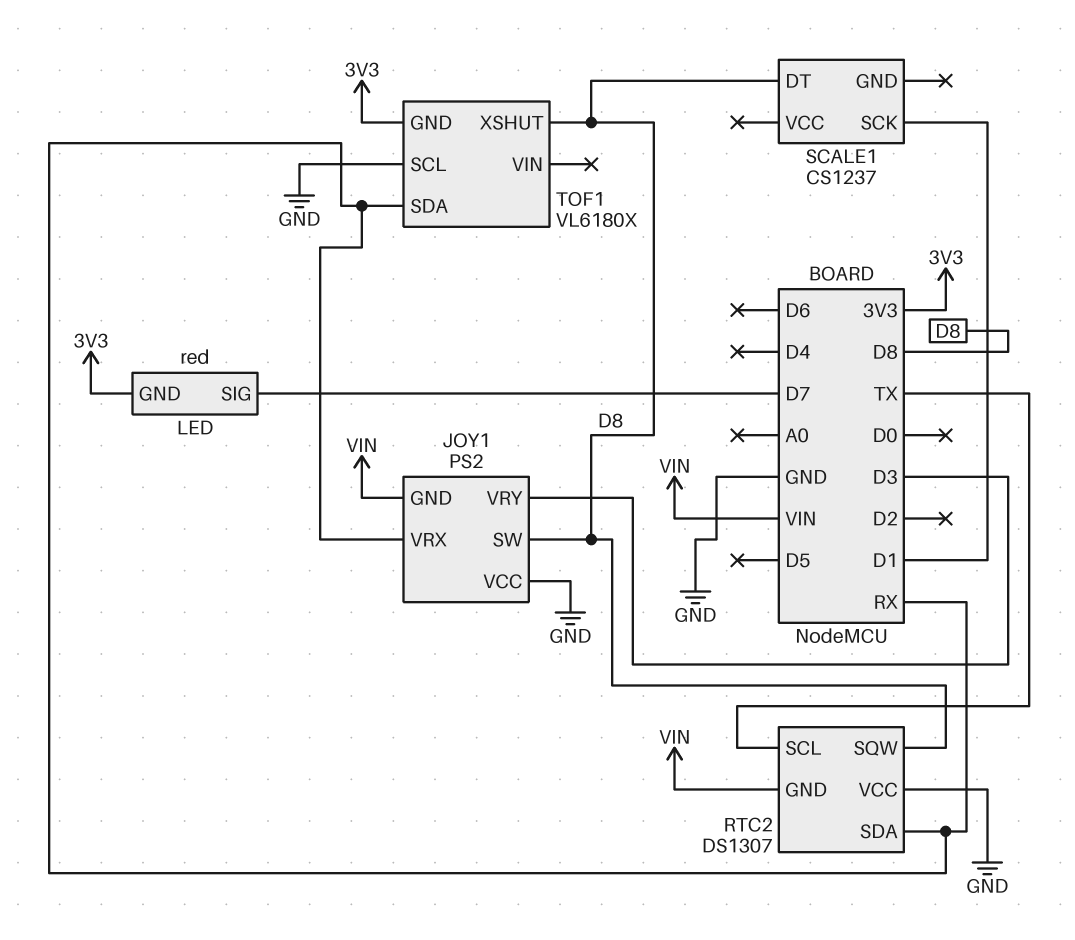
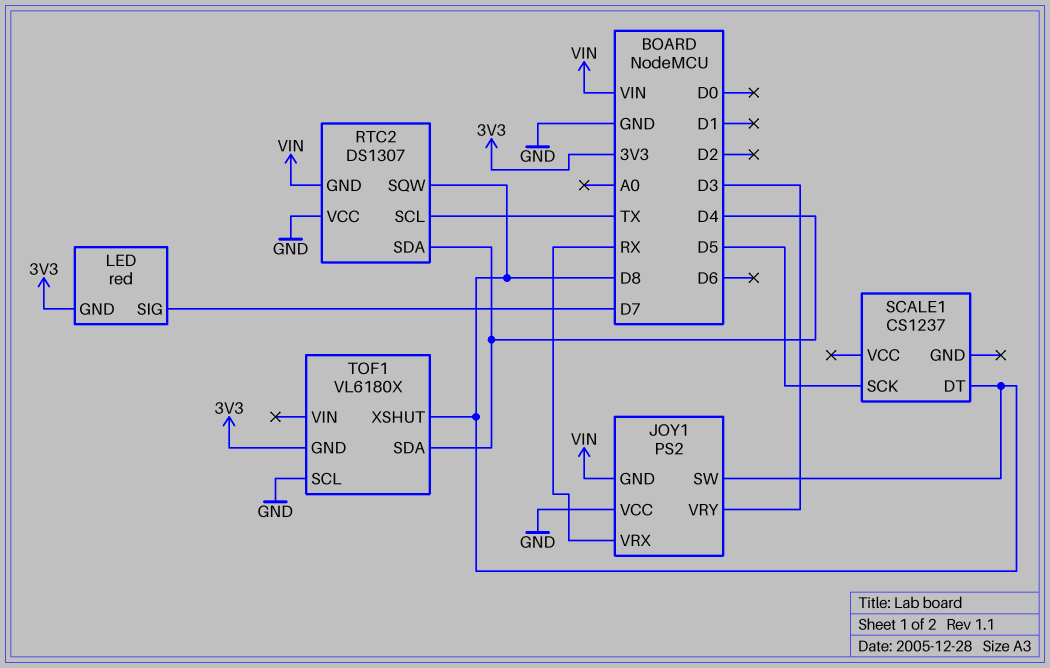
RTC2 pin SDA: RX -> D4
SCALE1 pin SCK: D1 -> D5
TOF1 pin SDA: RX -> D4

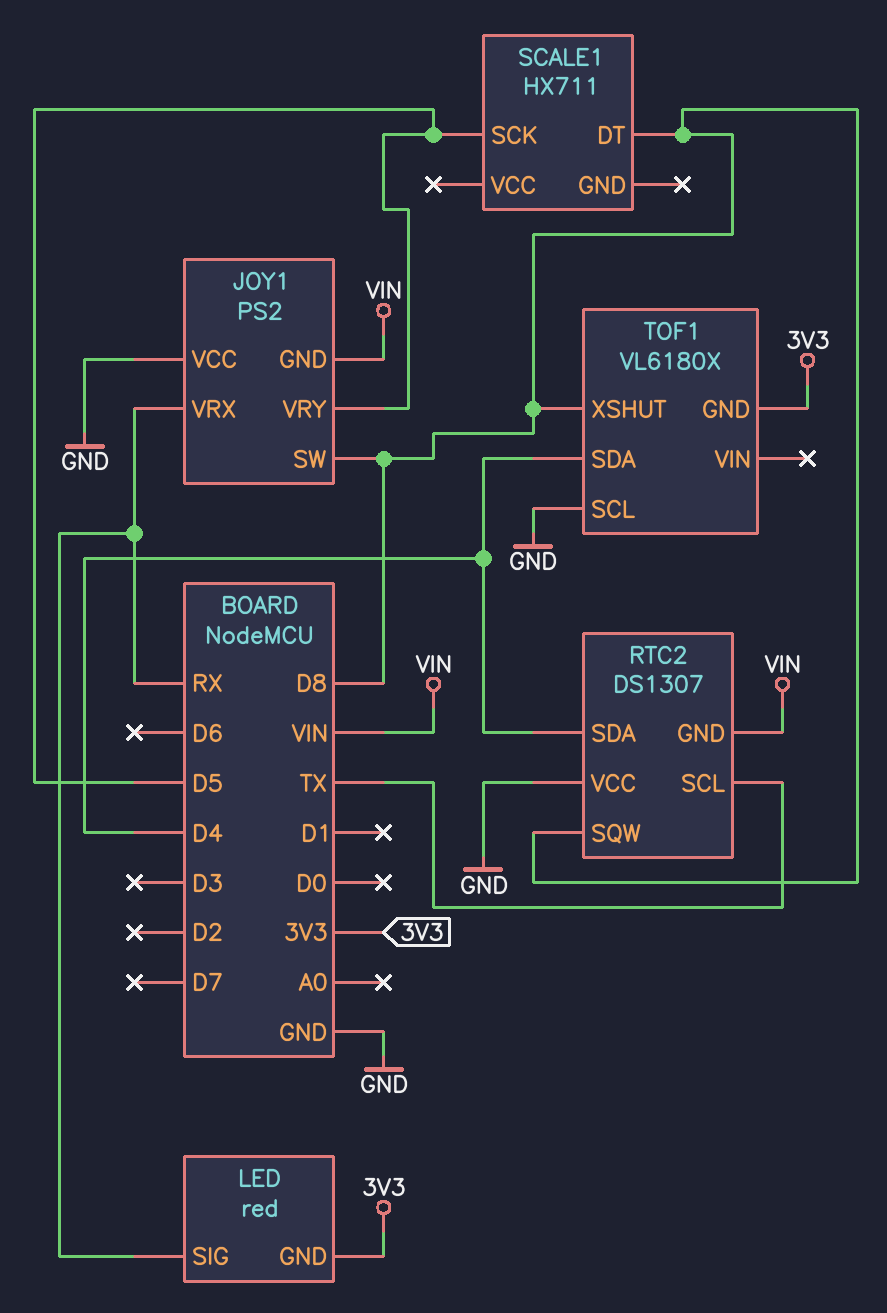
JOY1 pin VRY: D3 -> D5
LED pin SIG: D7 -> RX
SCALE1: CS1237 -> HX711

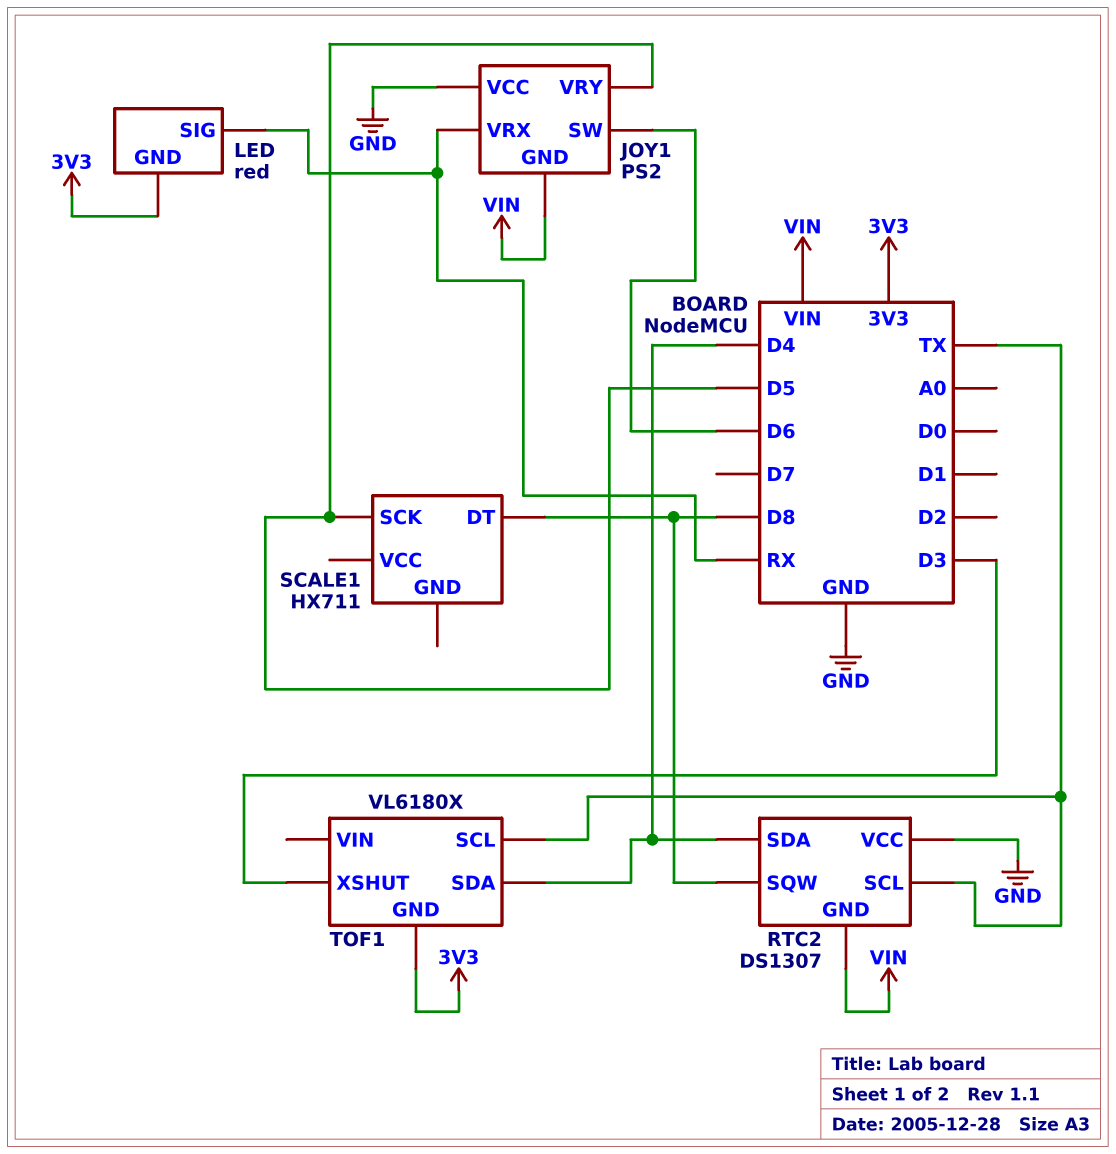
JOY1 pin SW: D8 -> D6
TOF1 pin SCL: GND -> TX
TOF1 pin XSHUT: D8 -> D3

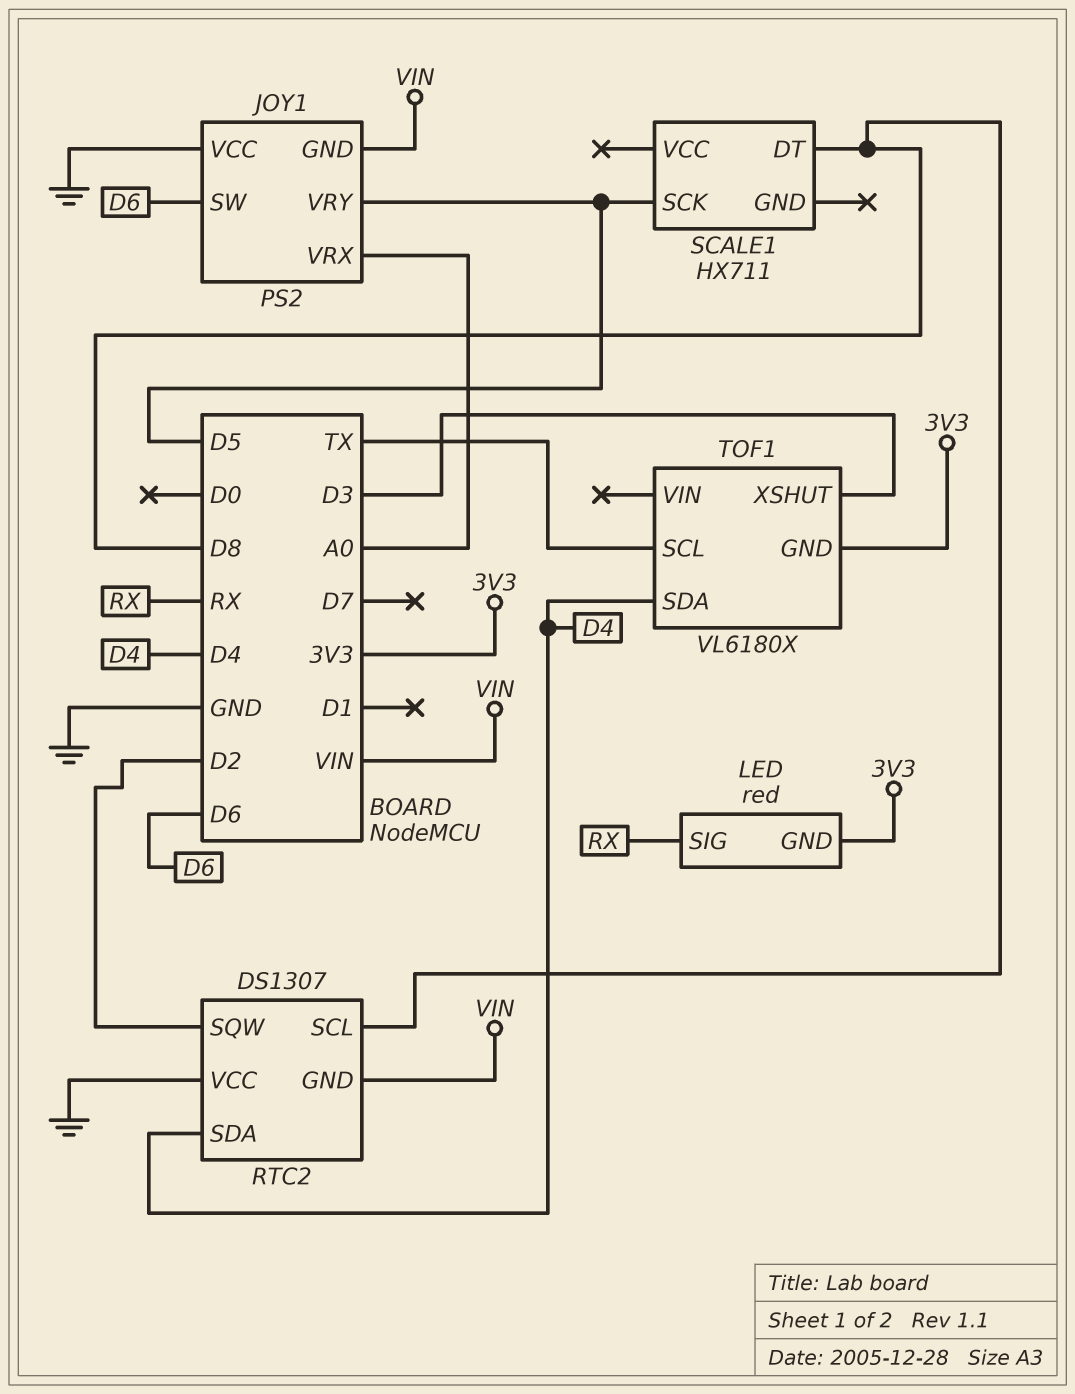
JOY1 pin VRX: RX -> A0
RTC2 pin SCL: TX -> D8
RTC2 pin SQW: D8 -> D2

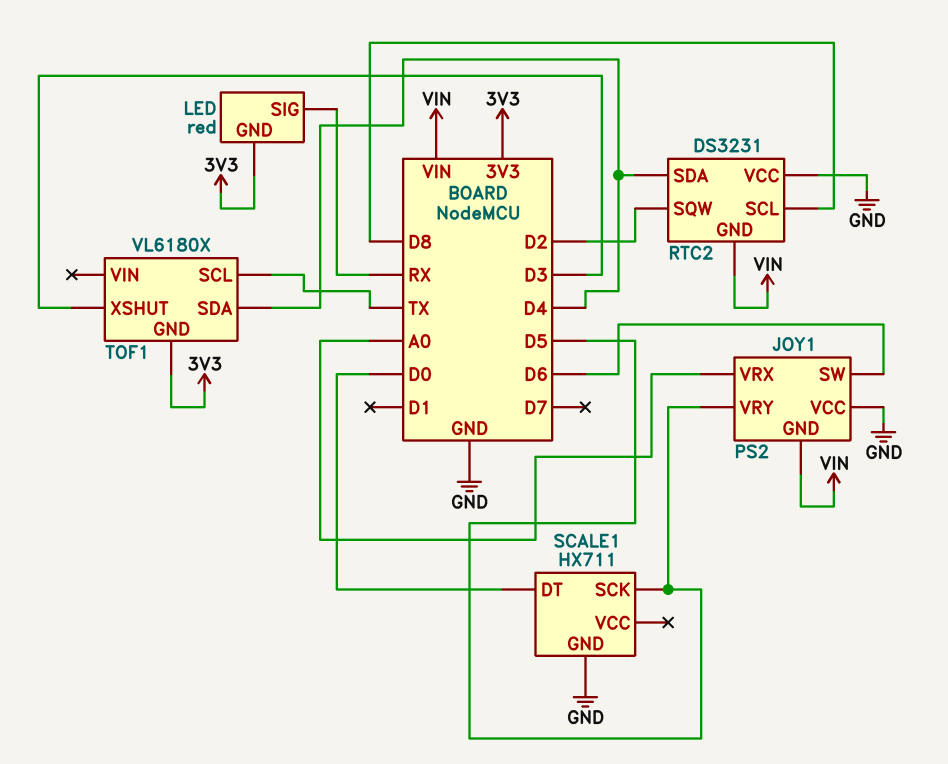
RTC2: DS1307 -> DS3231
SCALE1 pin DT: D8 -> D0
SCALE1 pin GND: none -> GND

